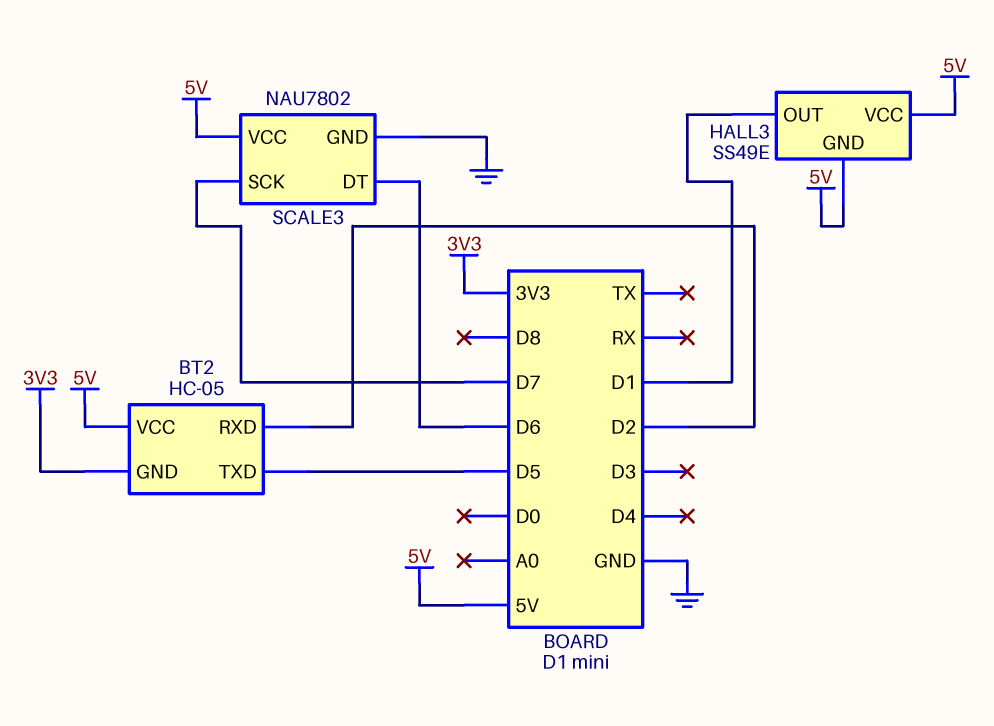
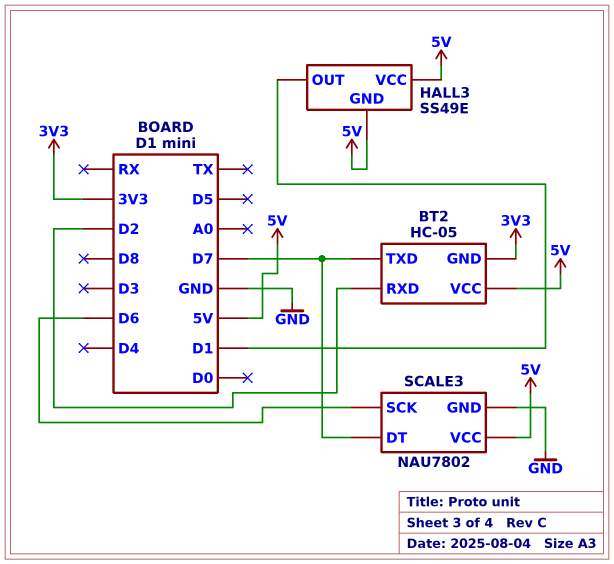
BT2 pin TXD: D5 -> D7
SCALE3 pin DT: D6 -> D7
SCALE3 pin SCK: D7 -> D6

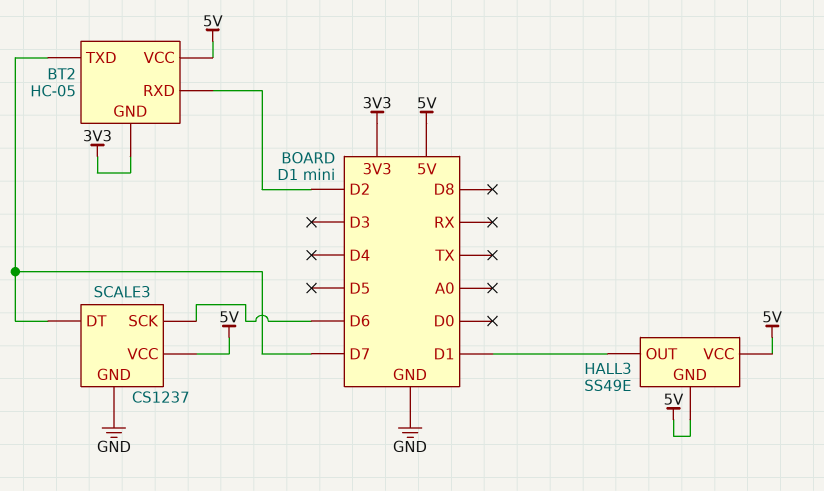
SCALE3: NAU7802 -> CS1237

